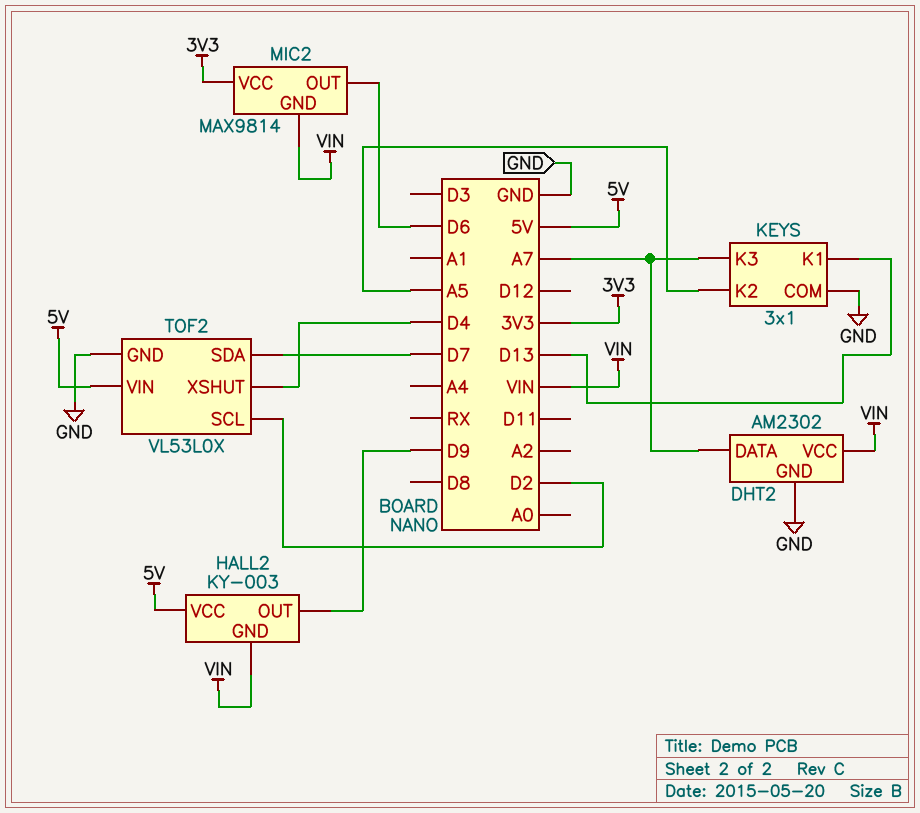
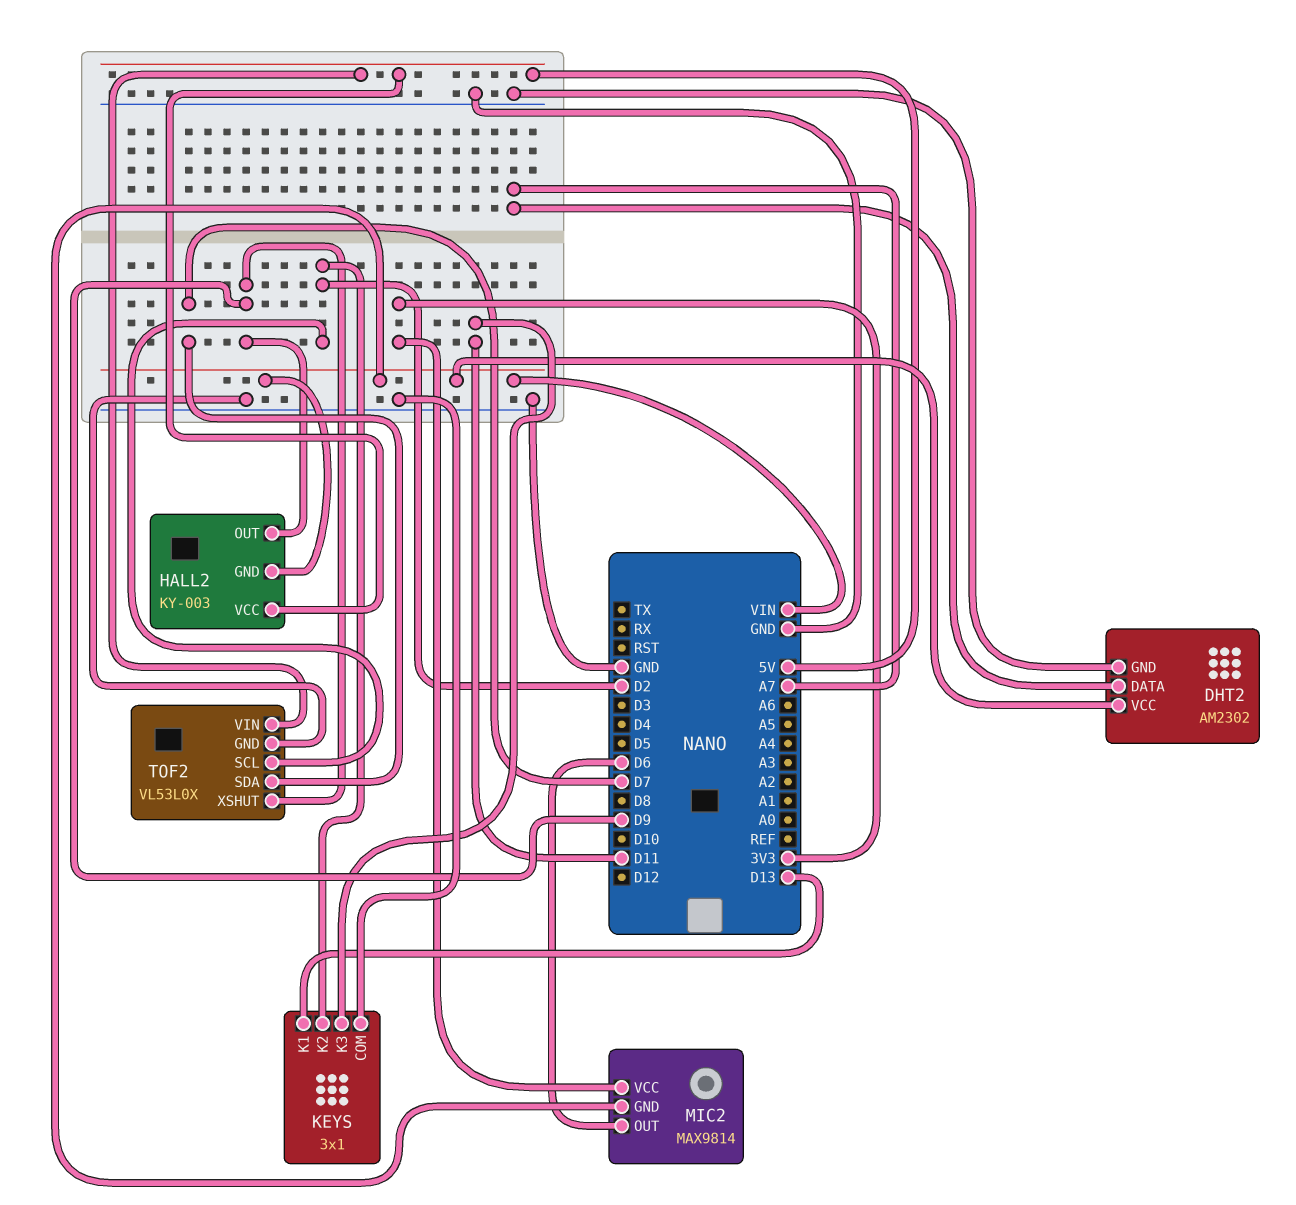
KEYS pin K2: A5 -> D2
KEYS pin K3: A7 -> D11
TOF2 pin XSHUT: D4 -> D9

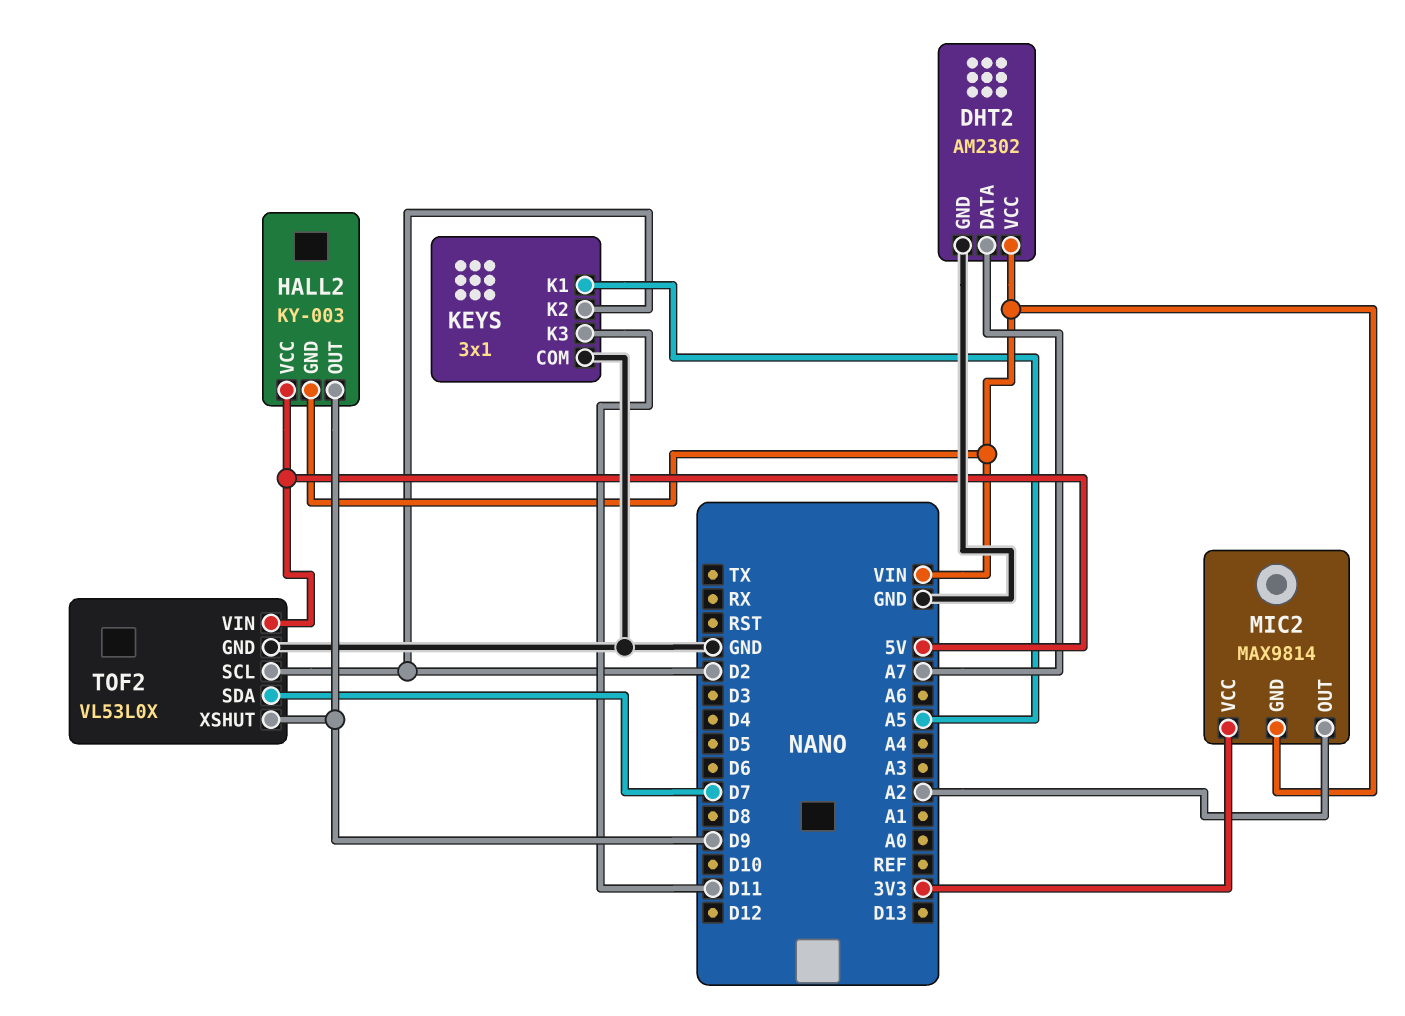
KEYS pin K1: D13 -> A5
MIC2 pin OUT: D6 -> A2

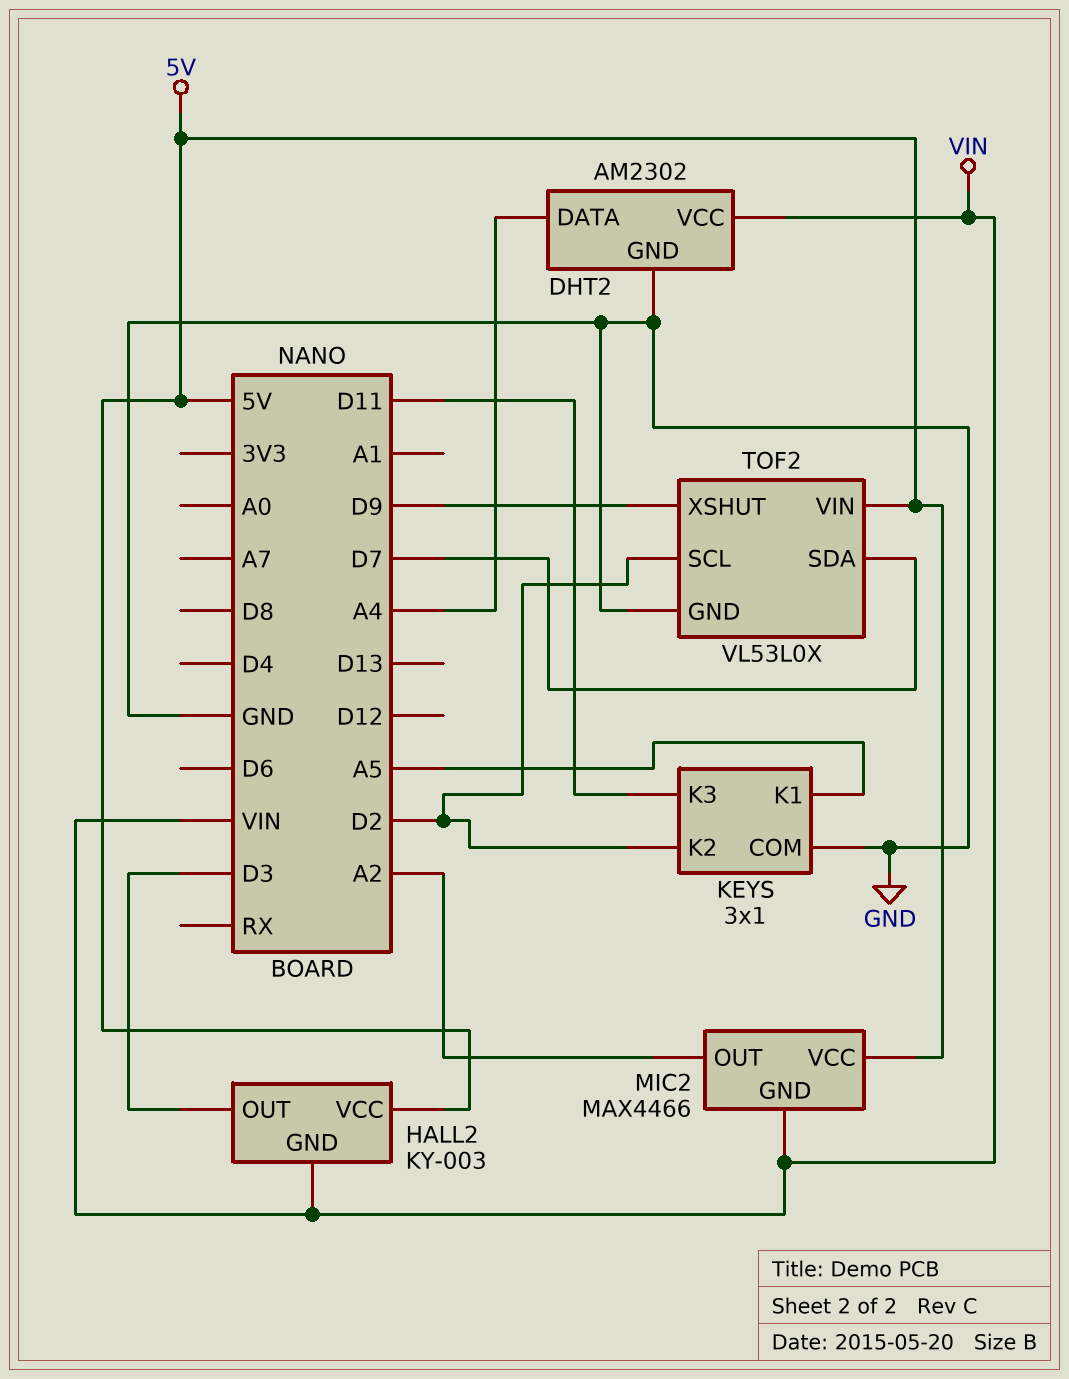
DHT2 pin DATA: A7 -> A4
HALL2 pin OUT: D9 -> D3
MIC2: MAX9814 -> MAX4466
MIC2 pin VCC: 3V3 -> 5V

